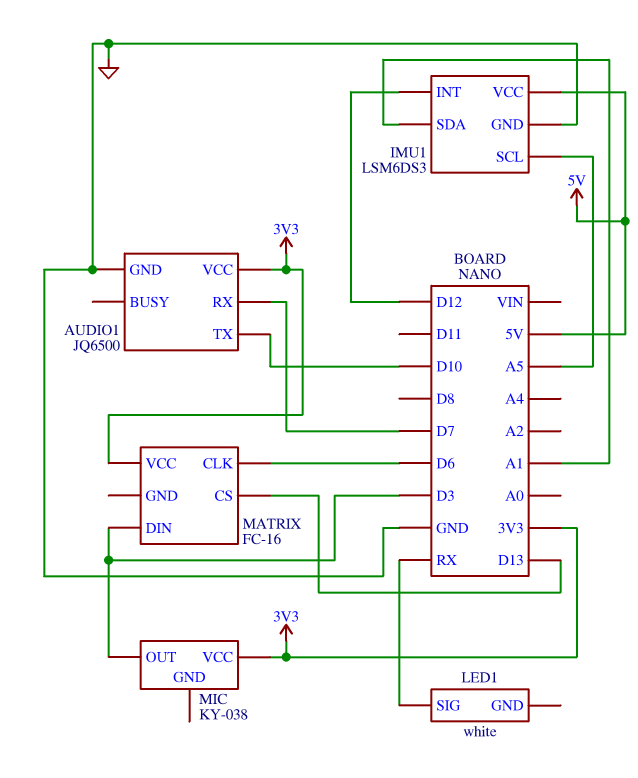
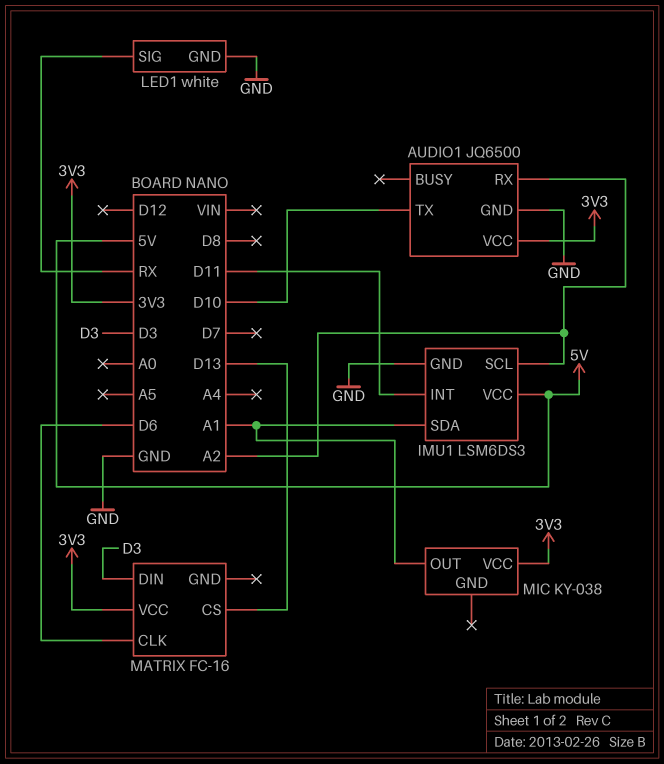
AUDIO1 pin RX: D7 -> A2
IMU1 pin INT: D12 -> D11
IMU1 pin SCL: A5 -> A2
LED1 pin GND: none -> GND
MIC pin OUT: D3 -> A1

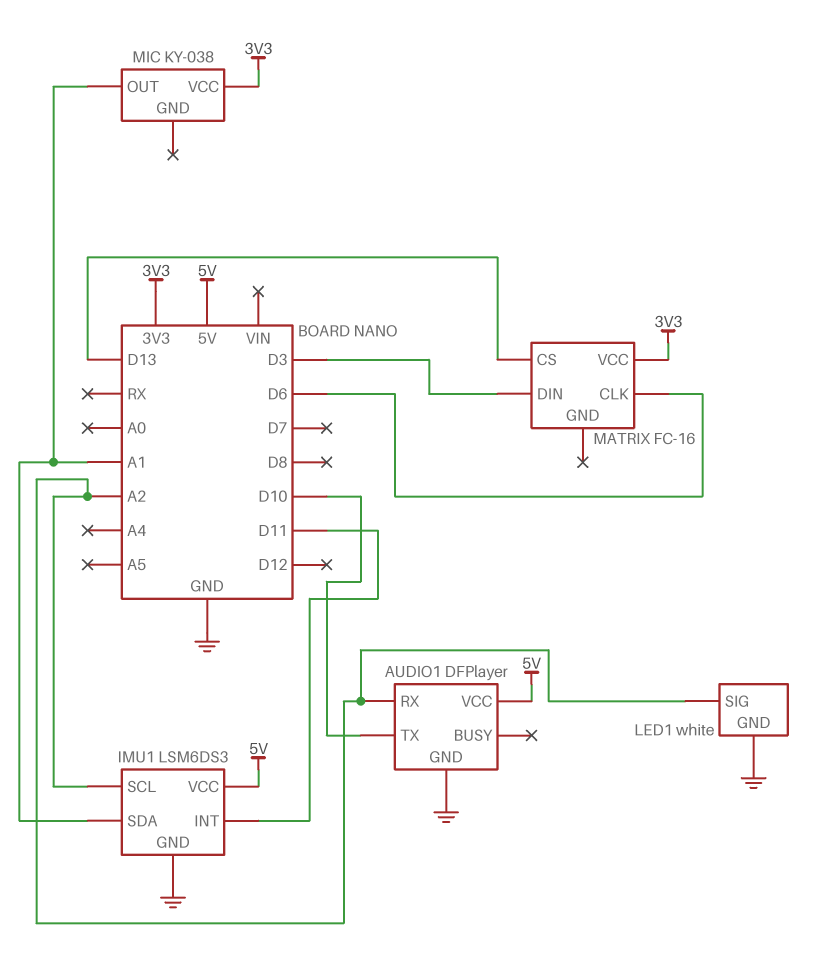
AUDIO1: JQ6500 -> DFPlayer
AUDIO1 pin VCC: 3V3 -> 5V
LED1 pin SIG: RX -> A2

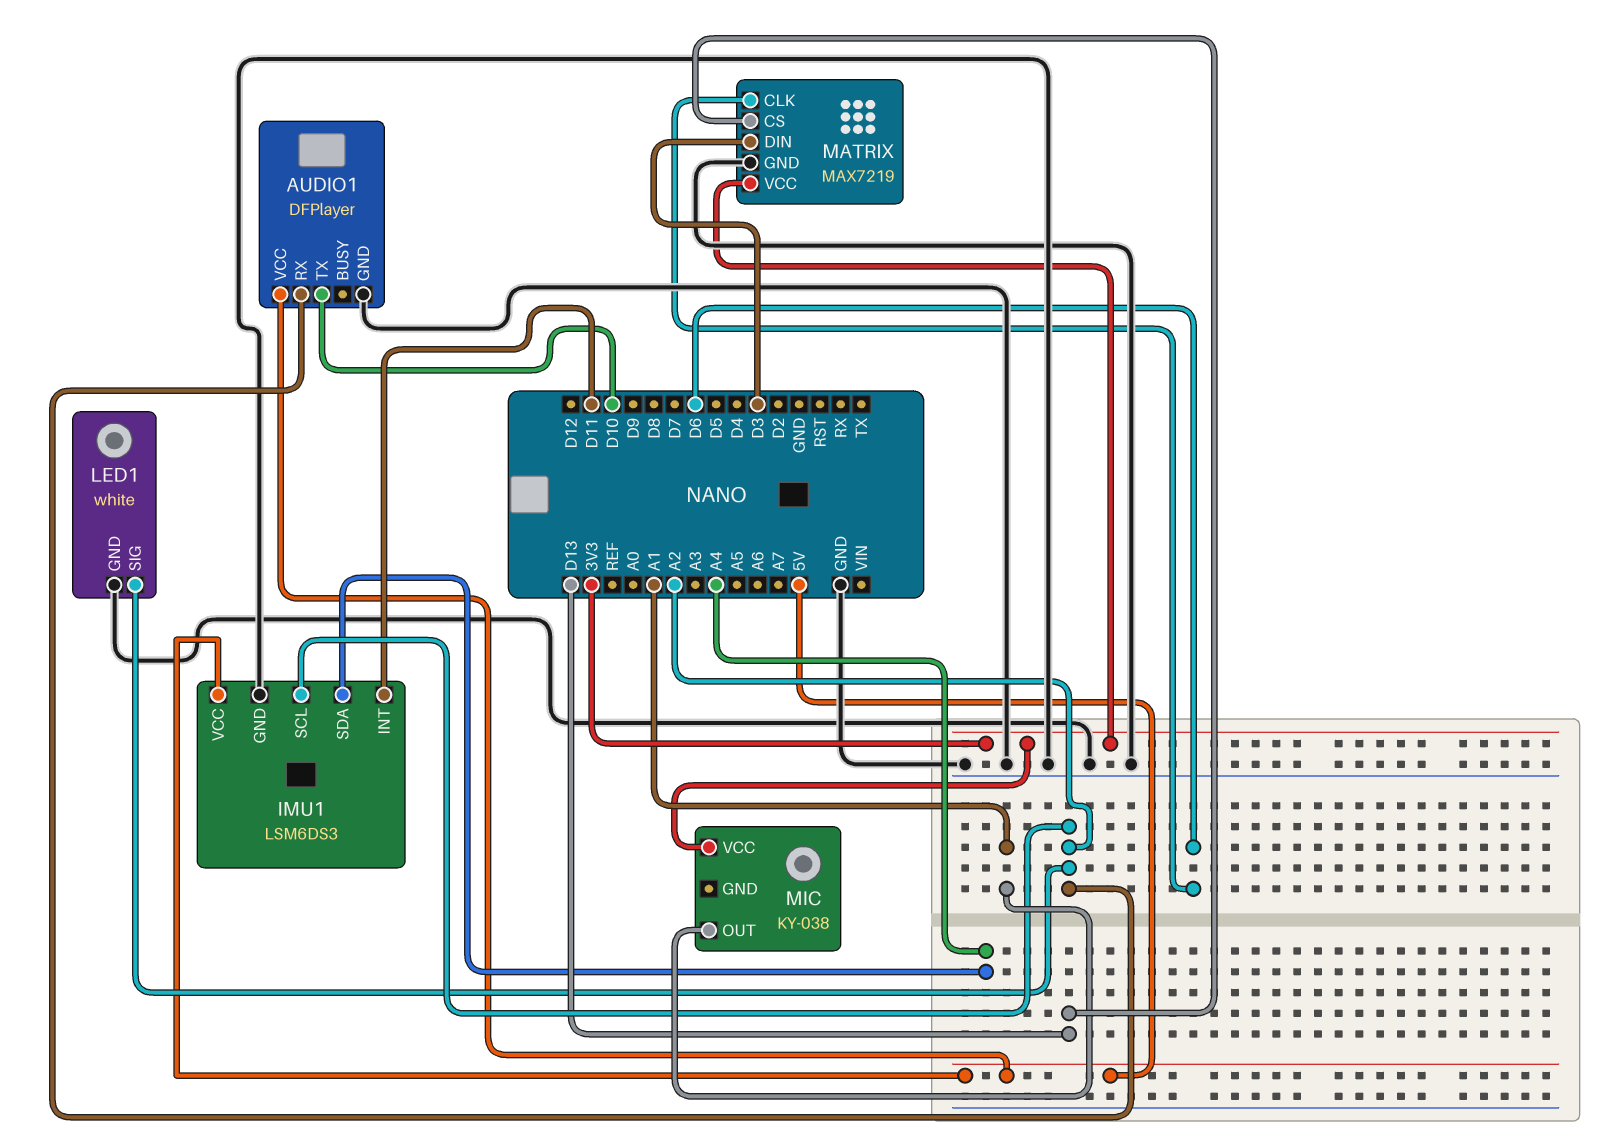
IMU1 pin SDA: A1 -> A4
MATRIX: FC-16 -> MAX7219
MATRIX pin GND: none -> GND

